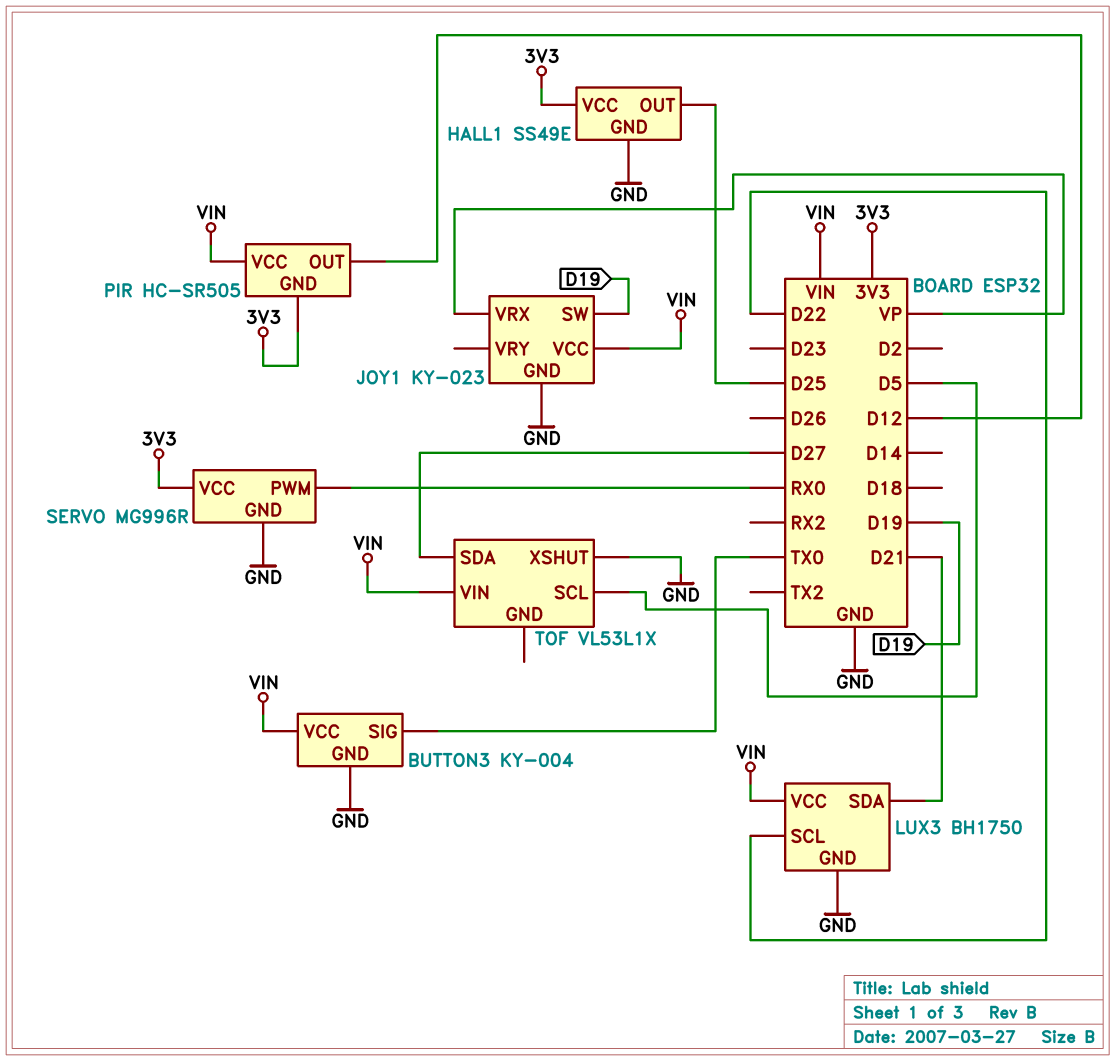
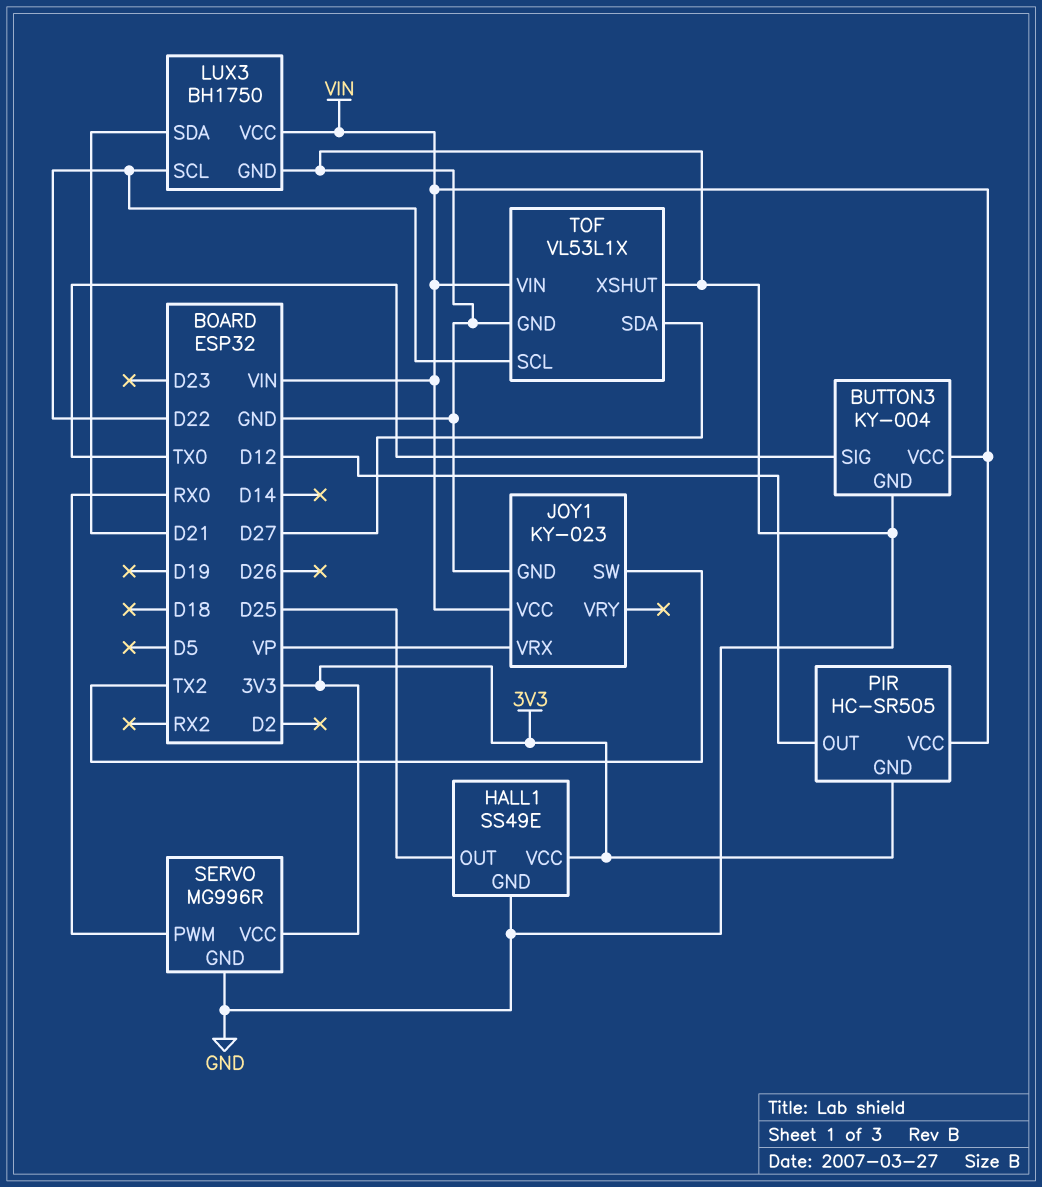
JOY1 pin SW: D19 -> TX2
TOF pin GND: none -> GND
TOF pin SCL: D5 -> D22

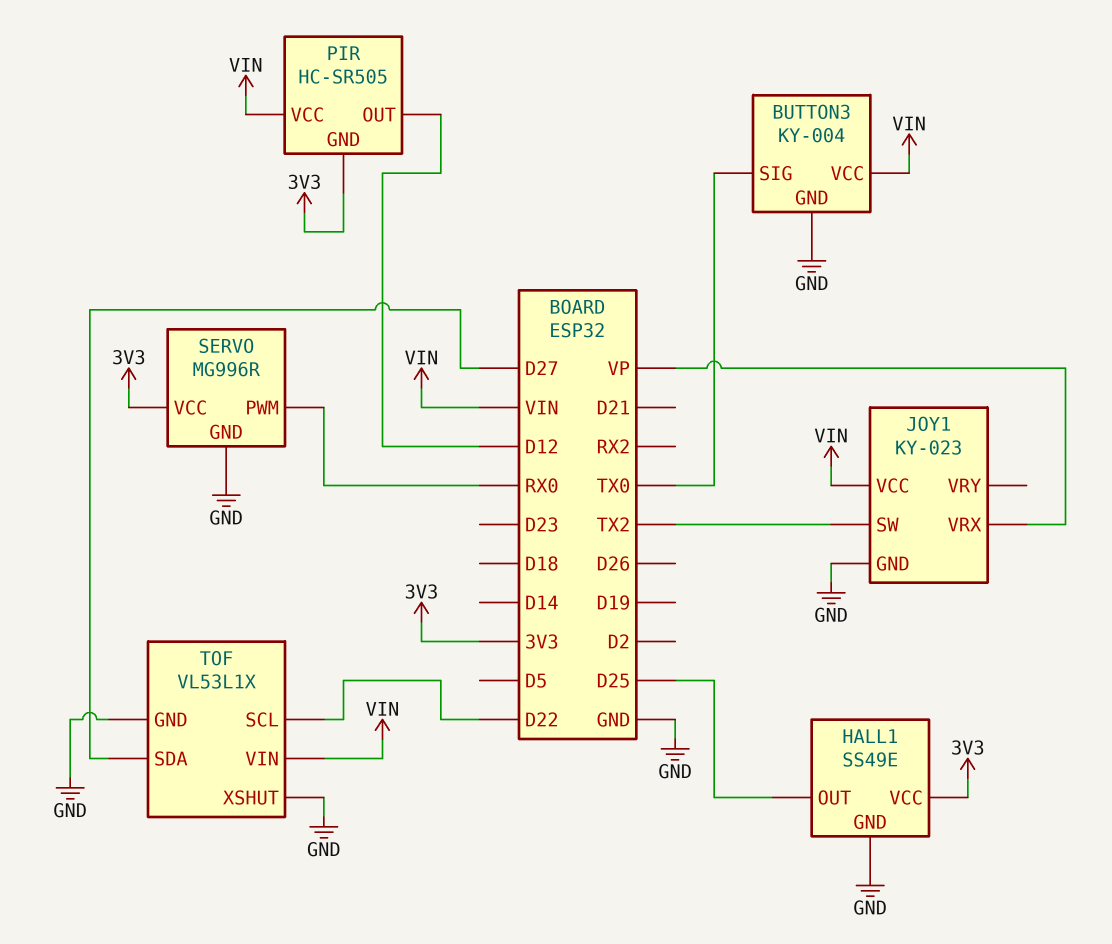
LUX3: BH1750 -> none
LUX3 pin GND: GND -> none
LUX3 pin SCL: D22 -> none
LUX3 pin SDA: D21 -> none
LUX3 pin VCC: VIN -> none

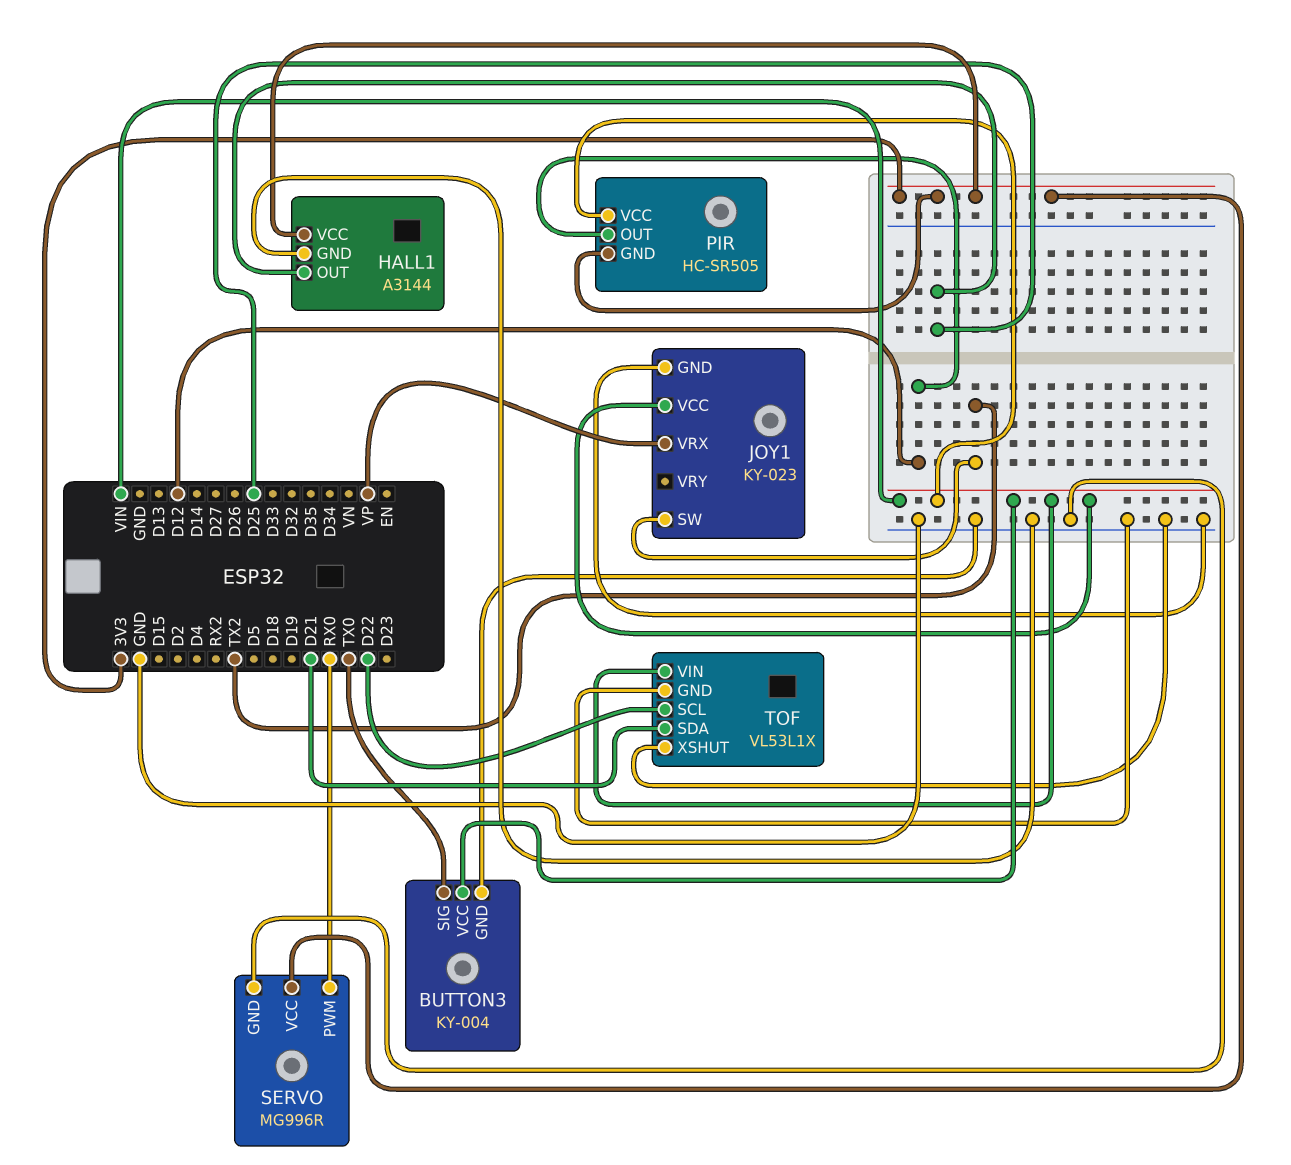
HALL1: SS49E -> A3144
TOF pin SDA: D27 -> D21

